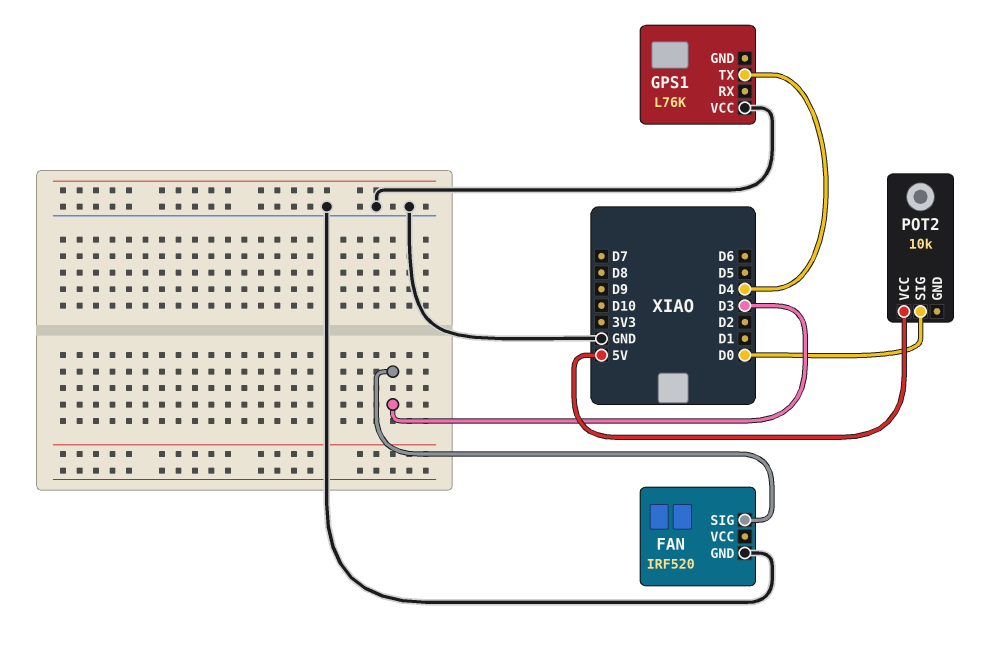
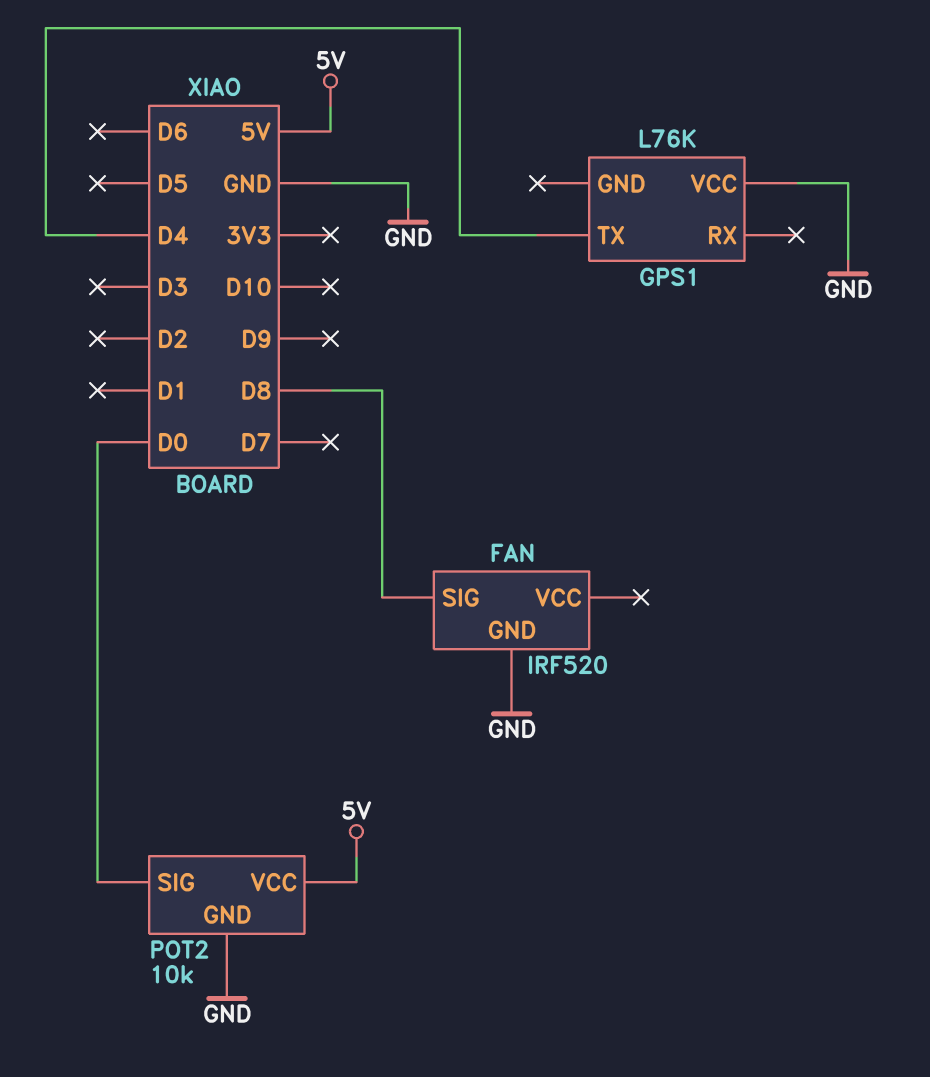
FAN pin SIG: D3 -> D8
POT2 pin GND: none -> GND

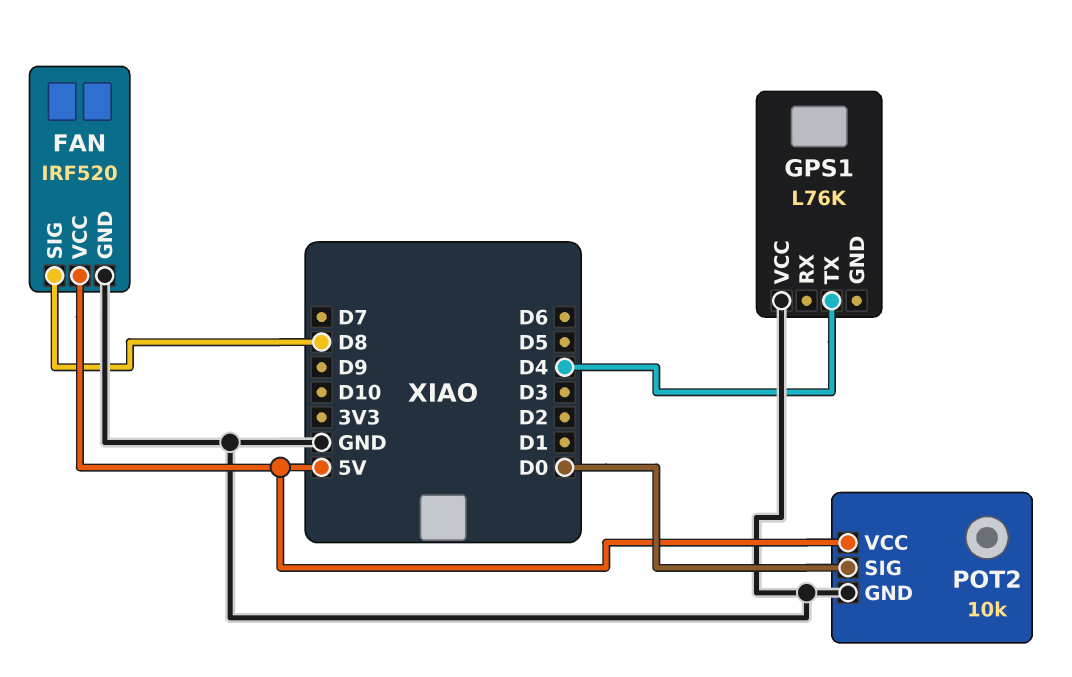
FAN pin VCC: none -> 5V

